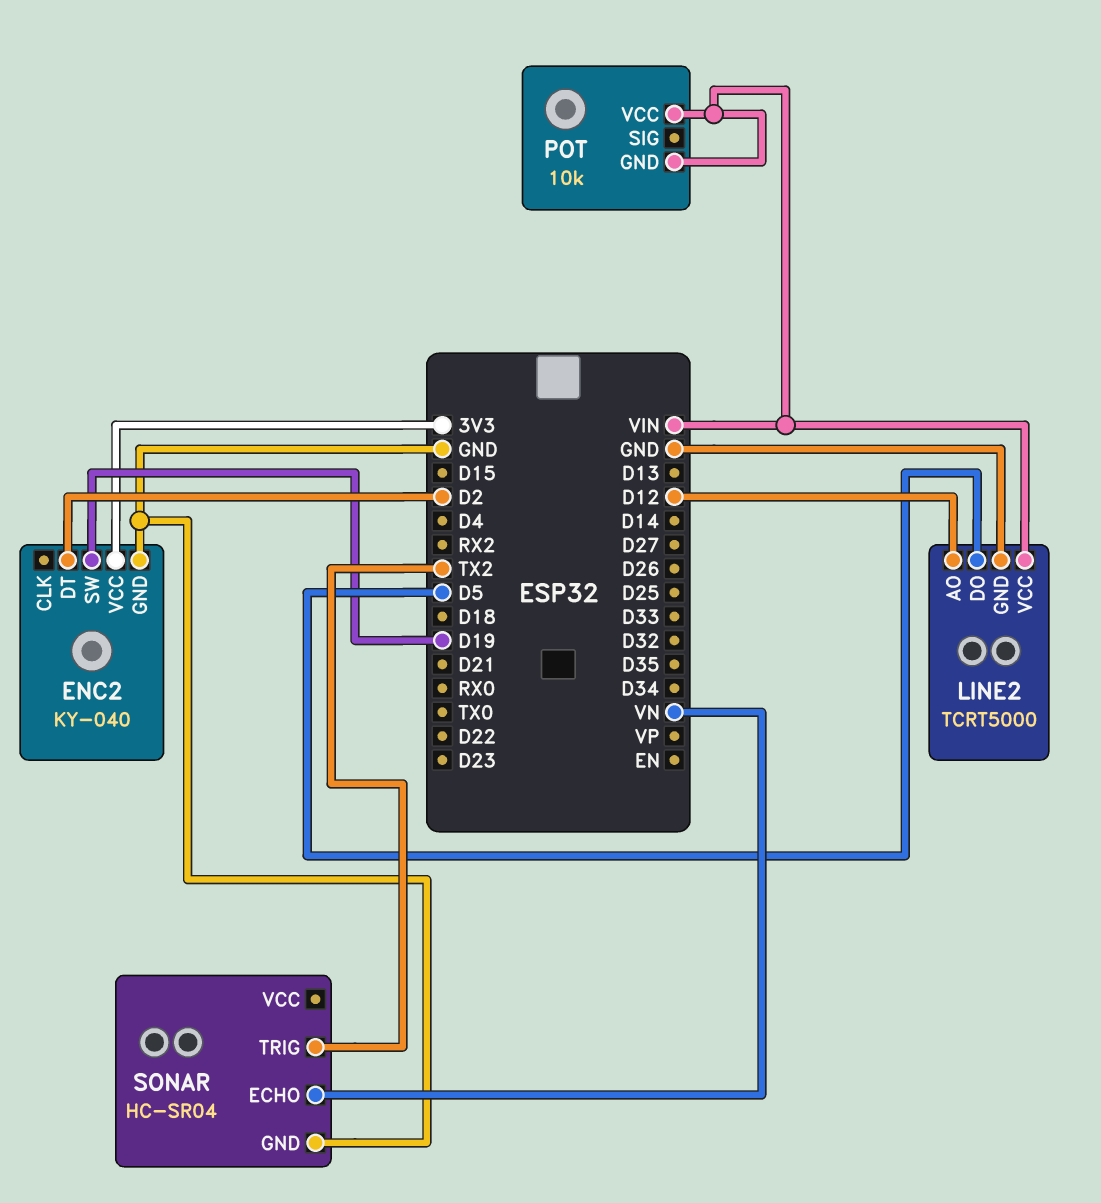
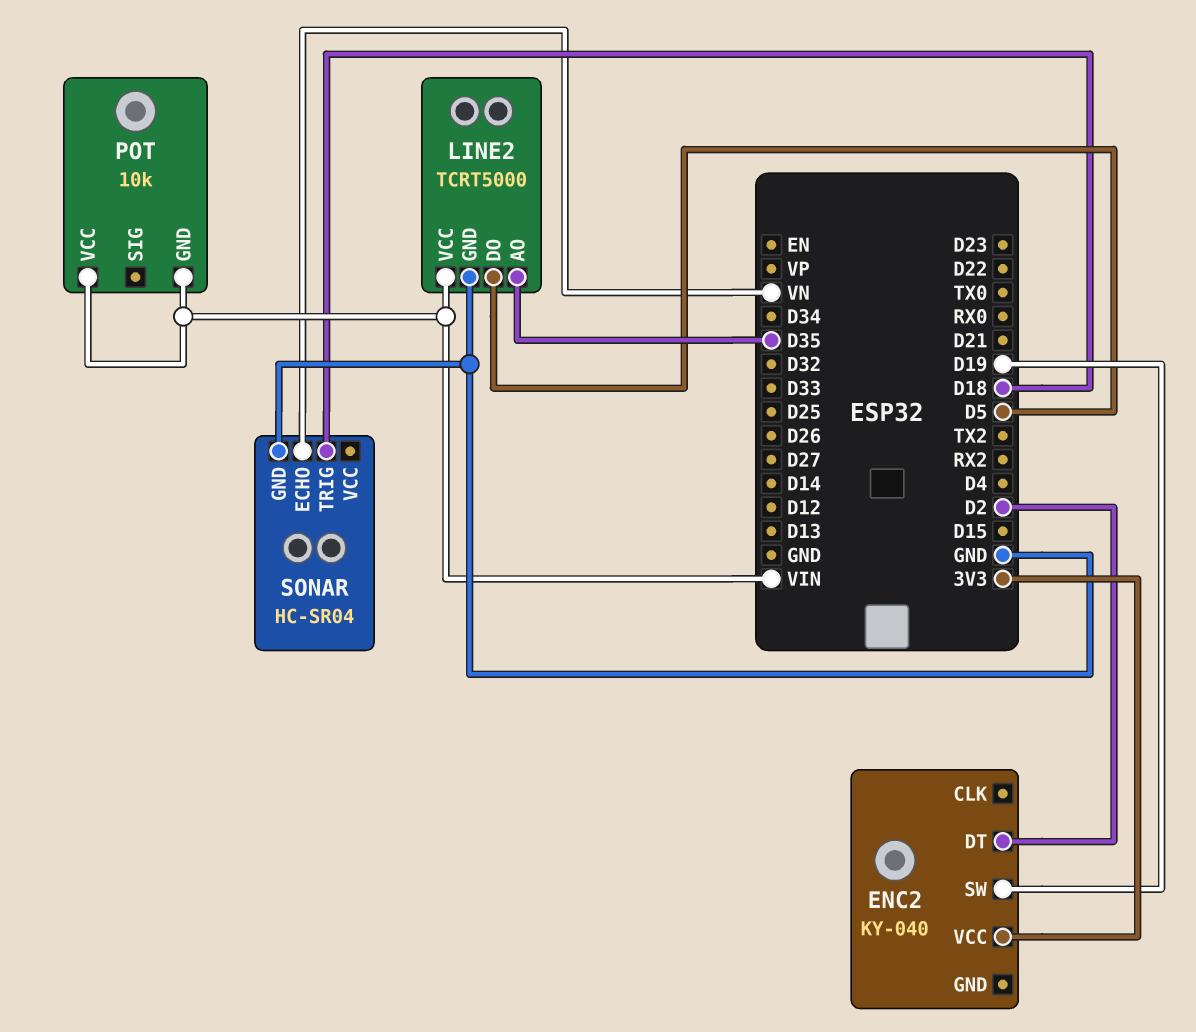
ENC2 pin GND: GND -> none
LINE2 pin AO: D12 -> D35
SONAR pin TRIG: TX2 -> D18

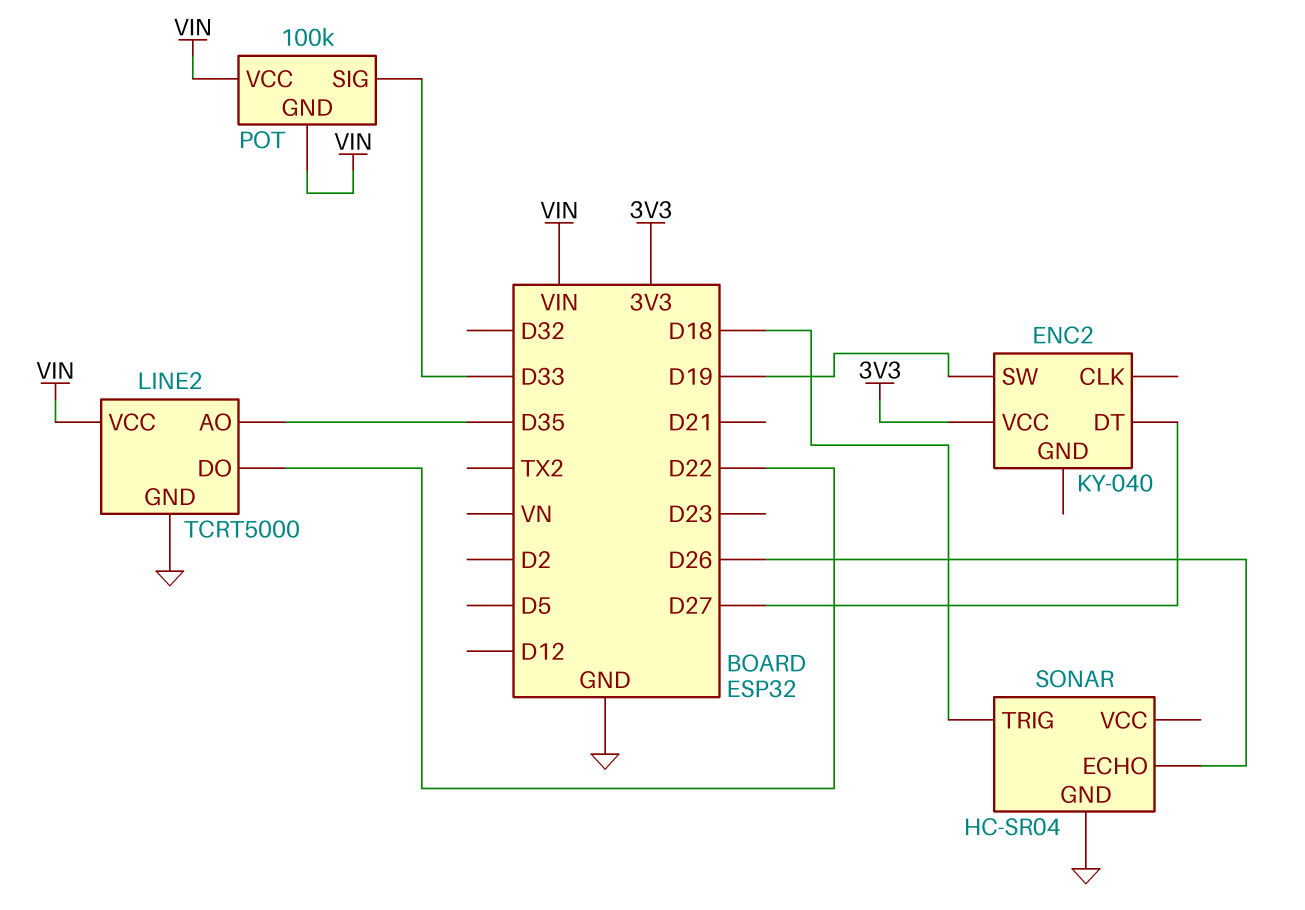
ENC2 pin DT: D2 -> D27
LINE2 pin DO: D5 -> D22
POT: 10k -> 100k
POT pin SIG: none -> D33
SONAR pin ECHO: VN -> D26

